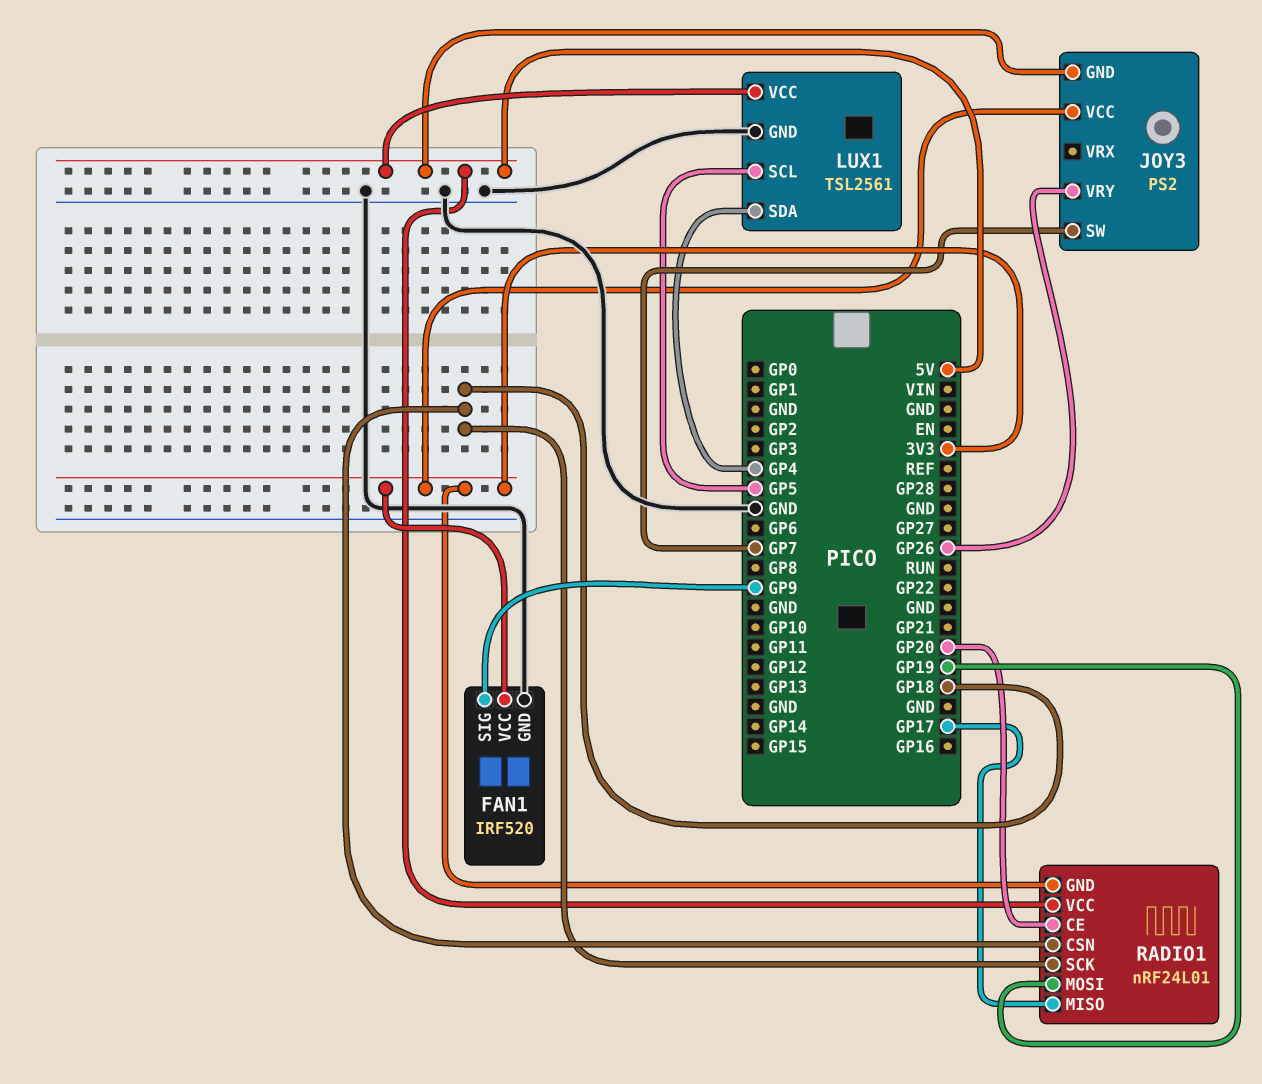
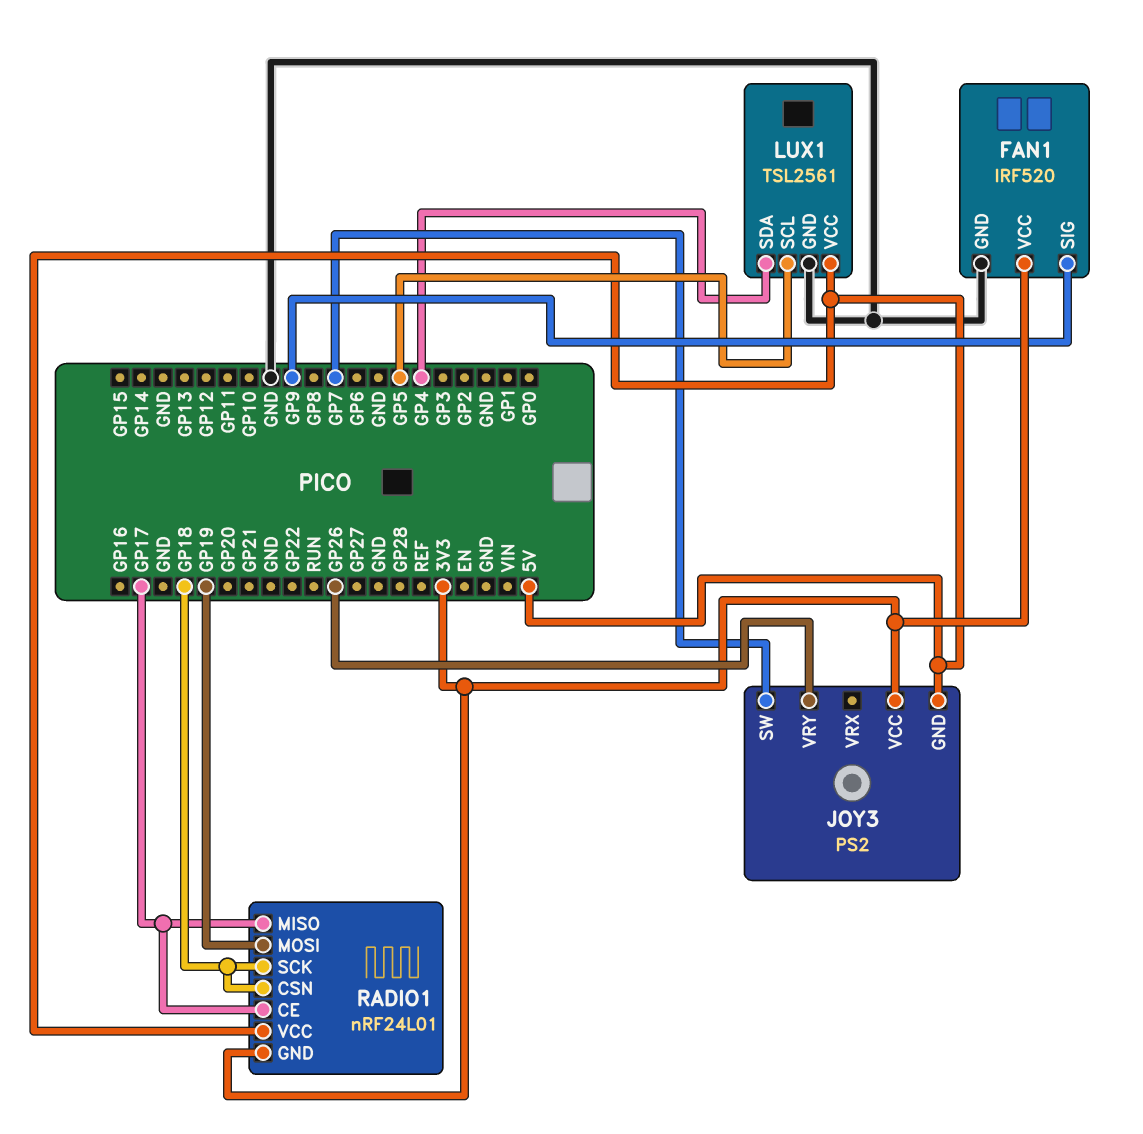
RADIO1 pin CE: GP20 -> GP17

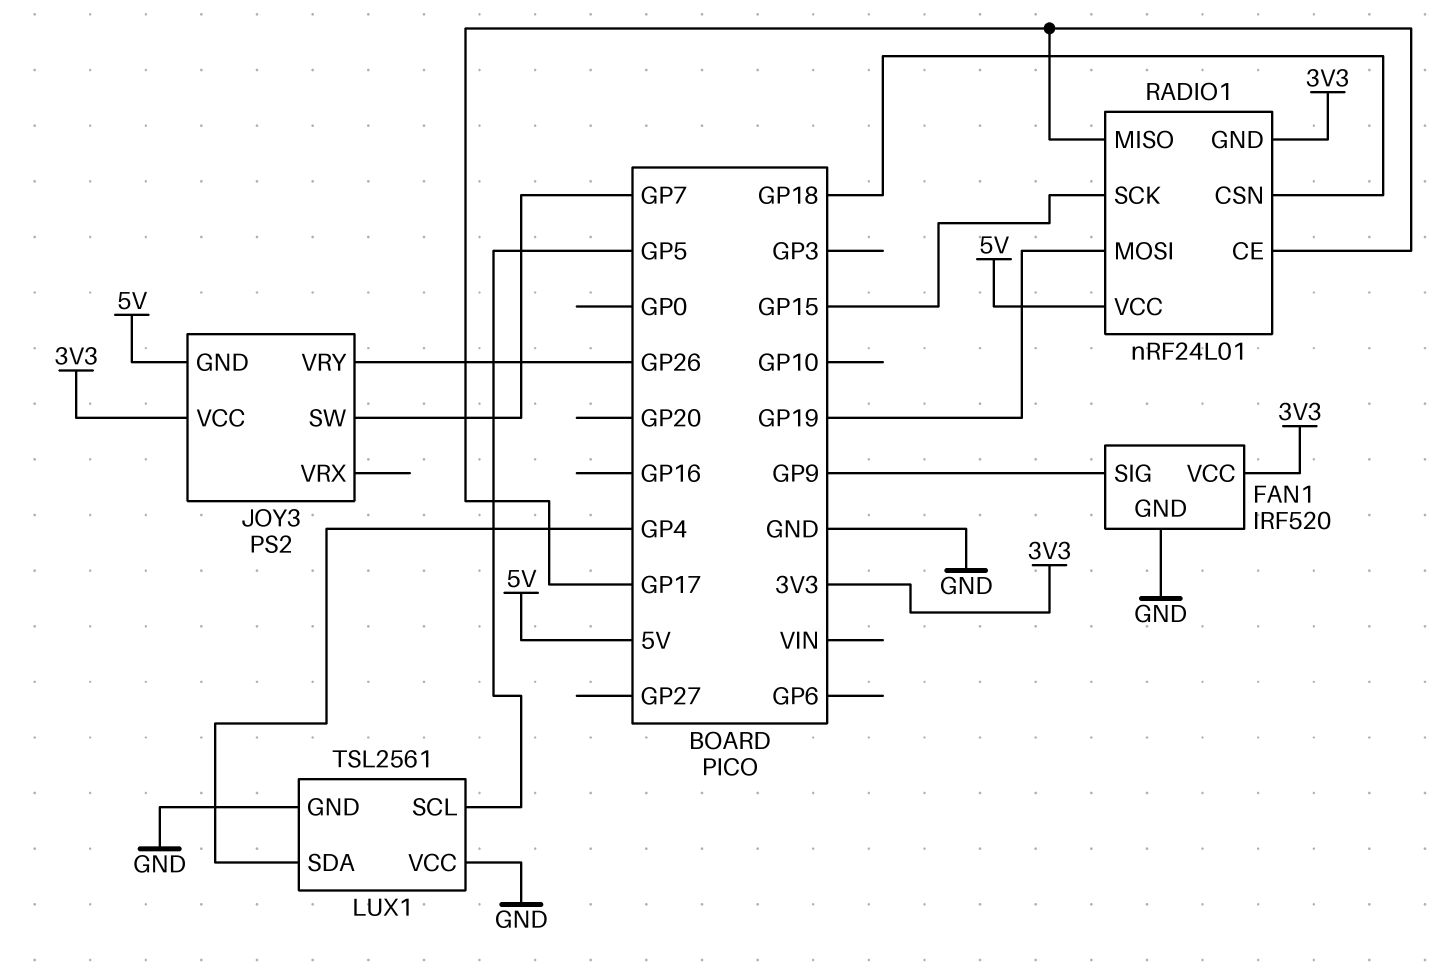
LUX1 pin VCC: 5V -> GND
RADIO1 pin SCK: GP18 -> GP15

